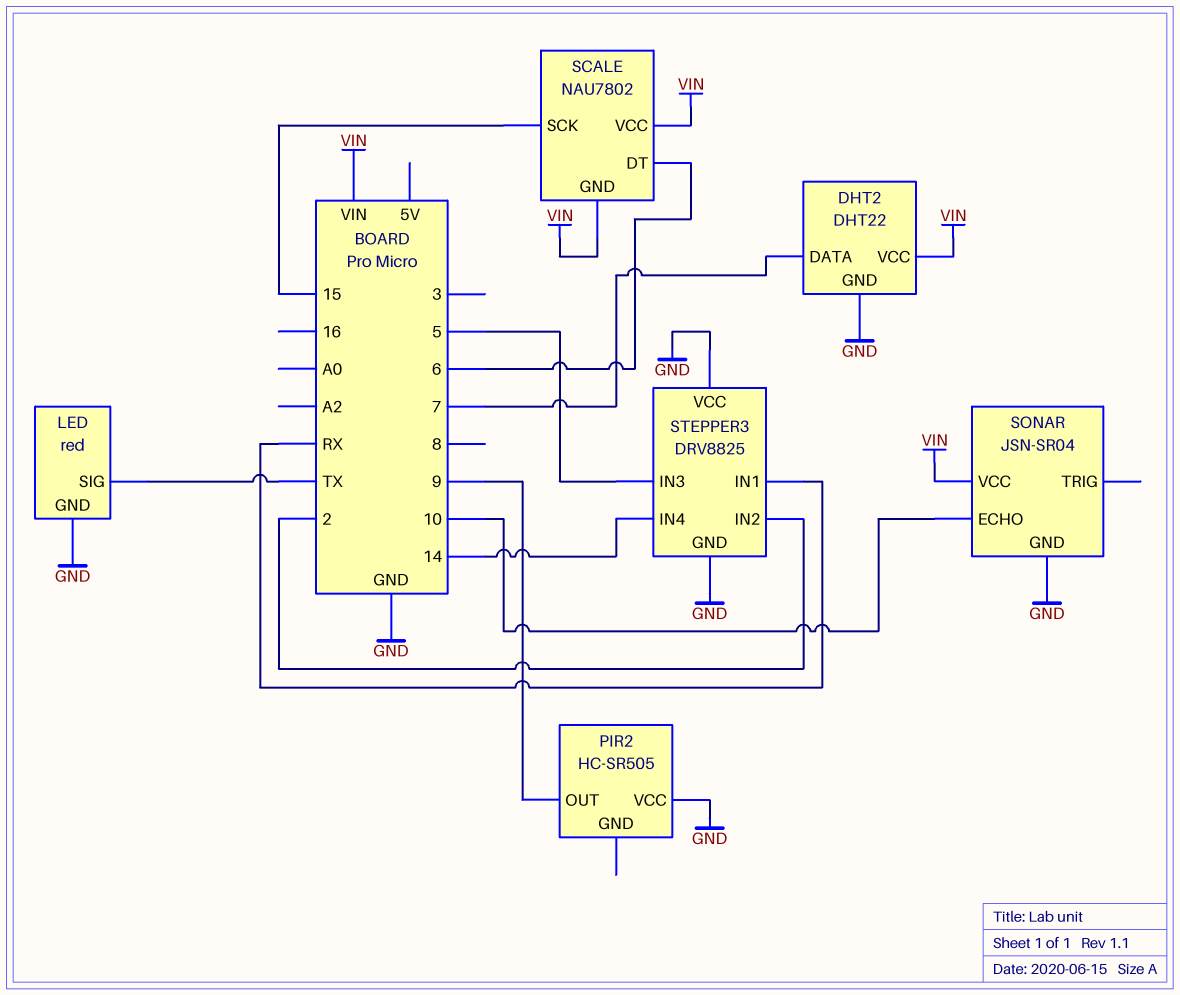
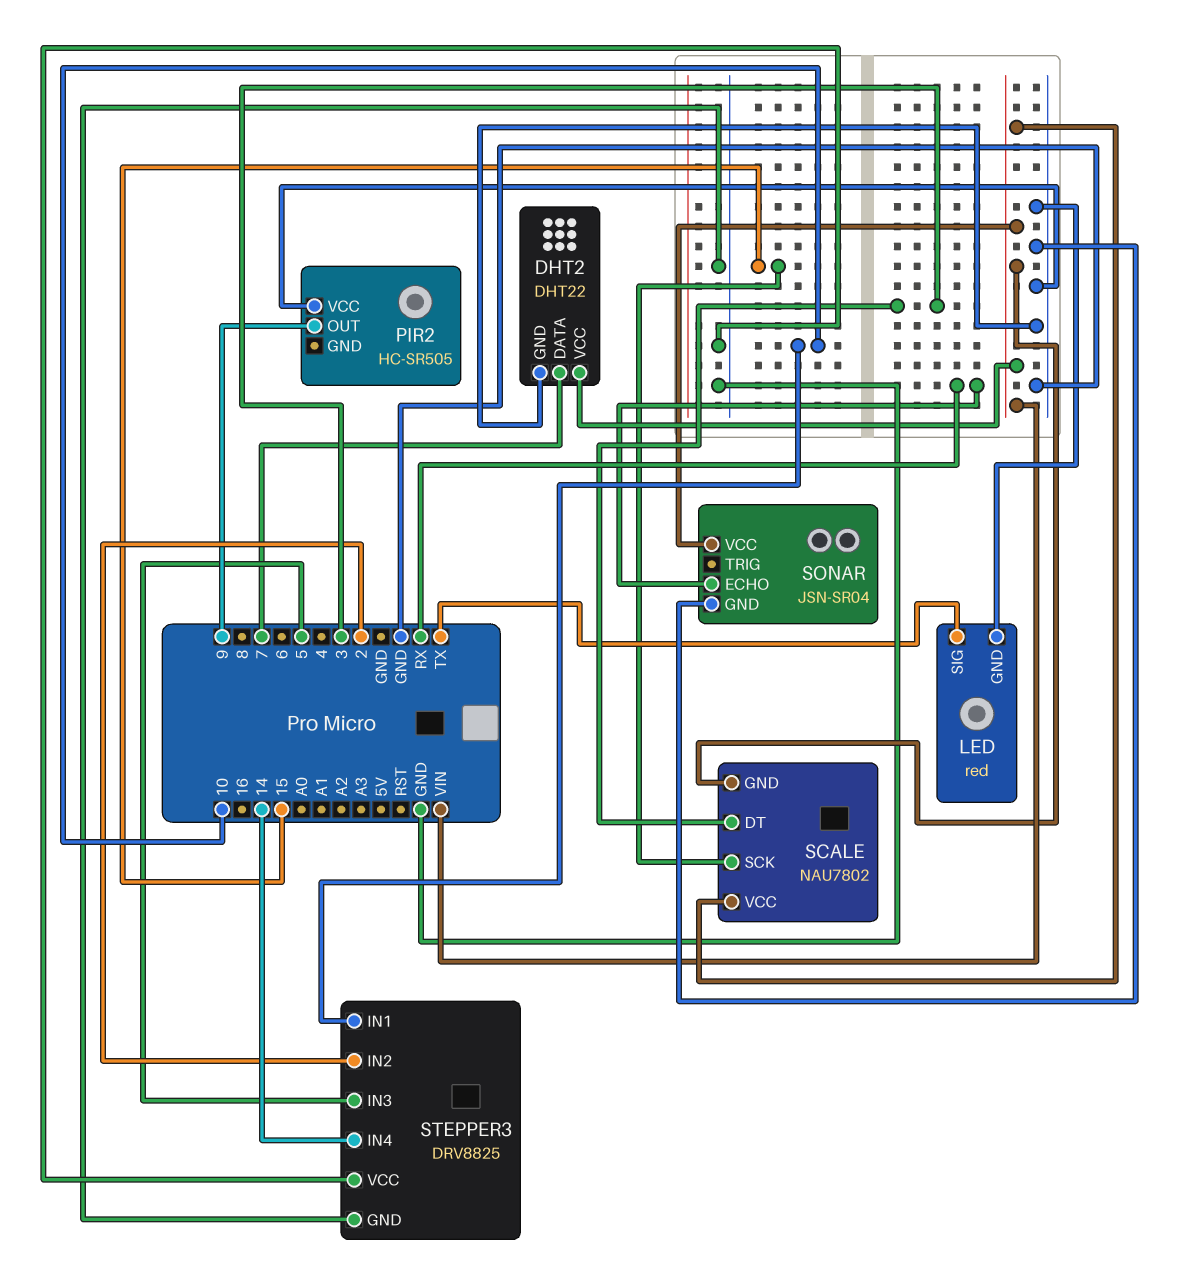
SCALE pin DT: 6 -> 3
SONAR pin ECHO: 10 -> RX
STEPPER3 pin IN1: RX -> 10

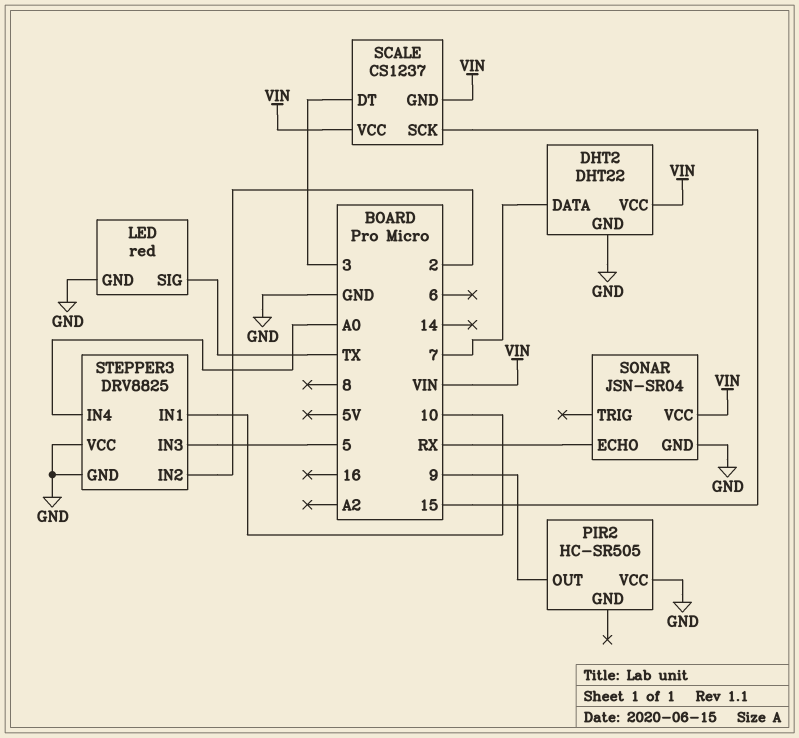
SCALE: NAU7802 -> CS1237
STEPPER3 pin IN4: 14 -> A0

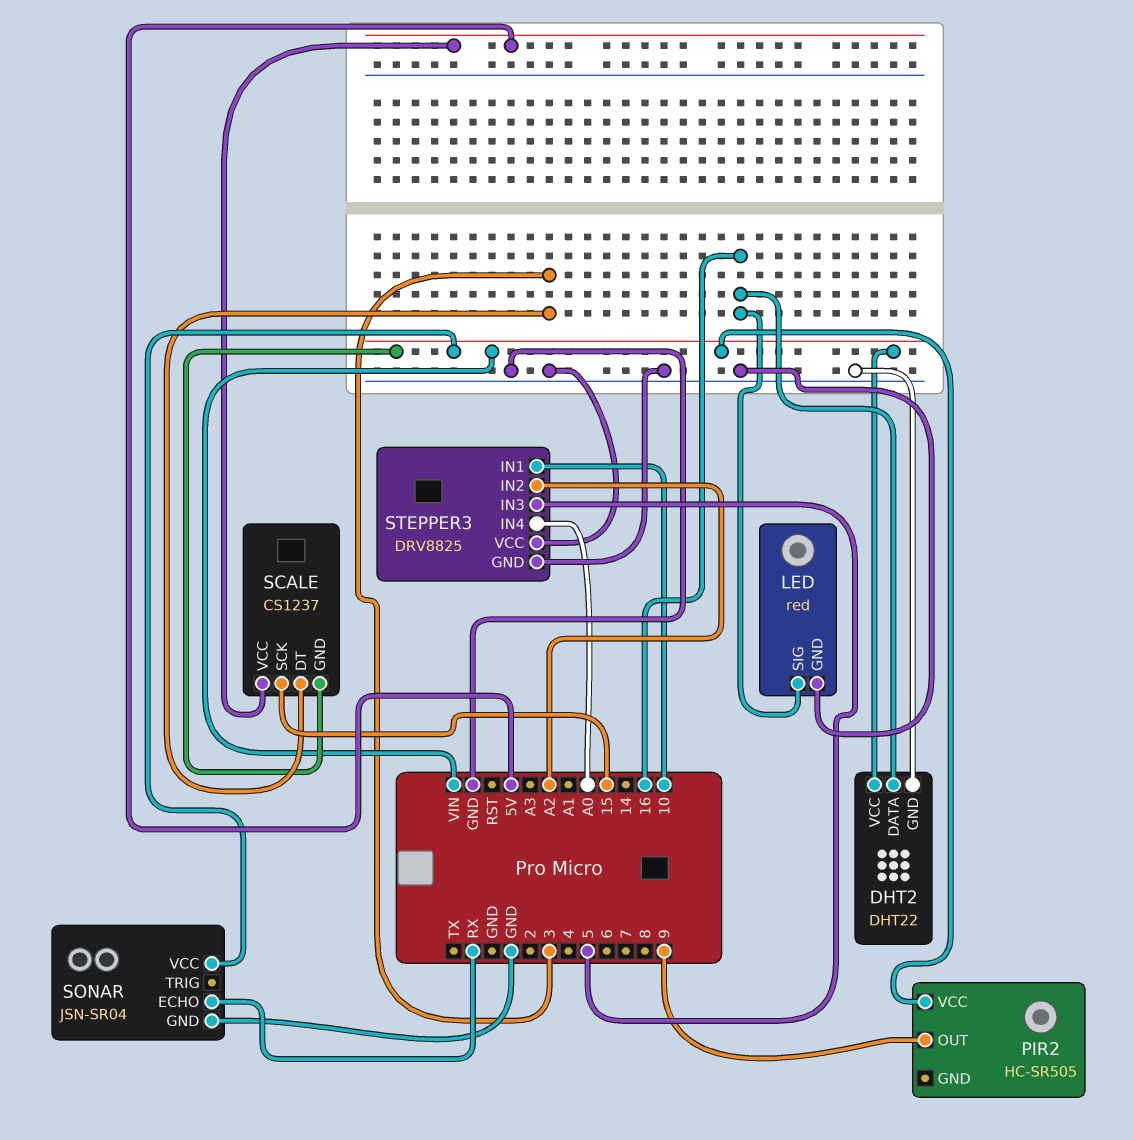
DHT2 pin DATA: 7 -> 16
LED pin SIG: TX -> 16
PIR2 pin VCC: GND -> VIN
SCALE pin VCC: VIN -> 5V
STEPPER3 pin IN2: 2 -> A2

